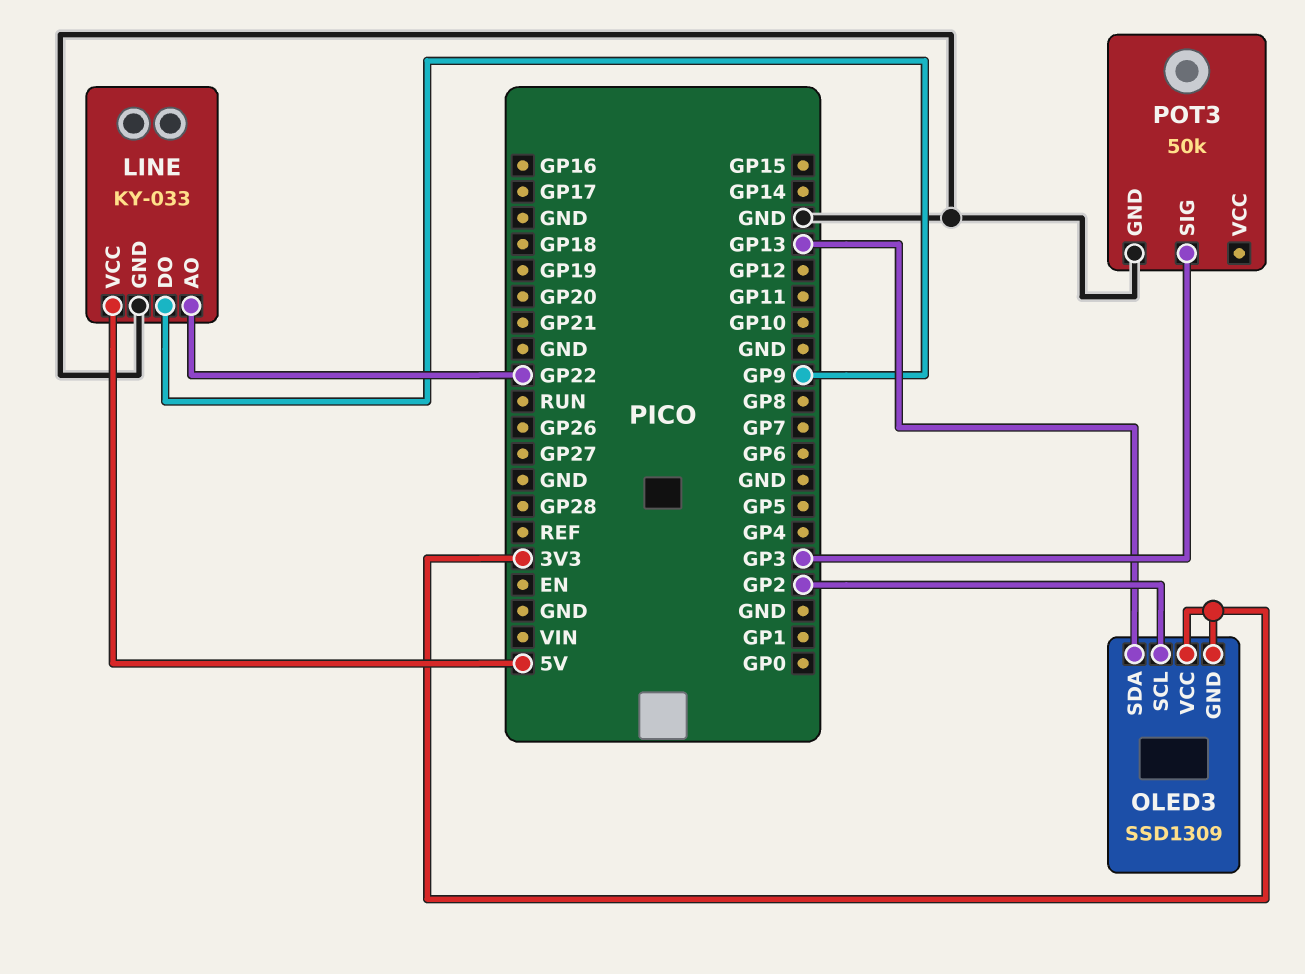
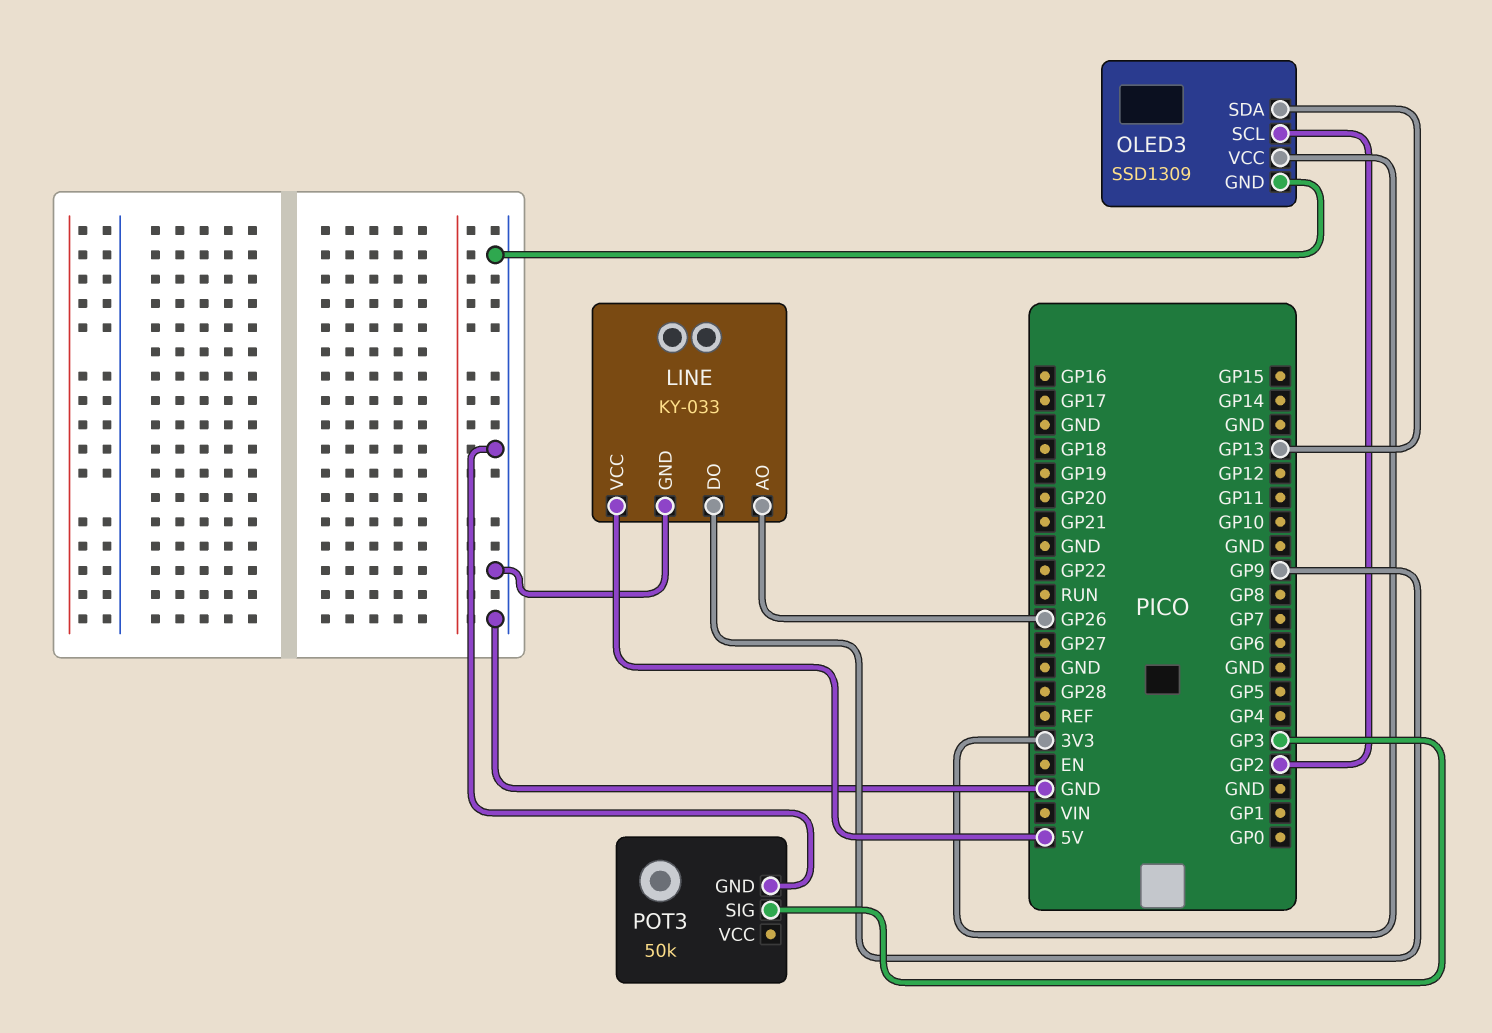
LINE pin AO: GP22 -> GP26
OLED3 pin GND: 3V3 -> GND

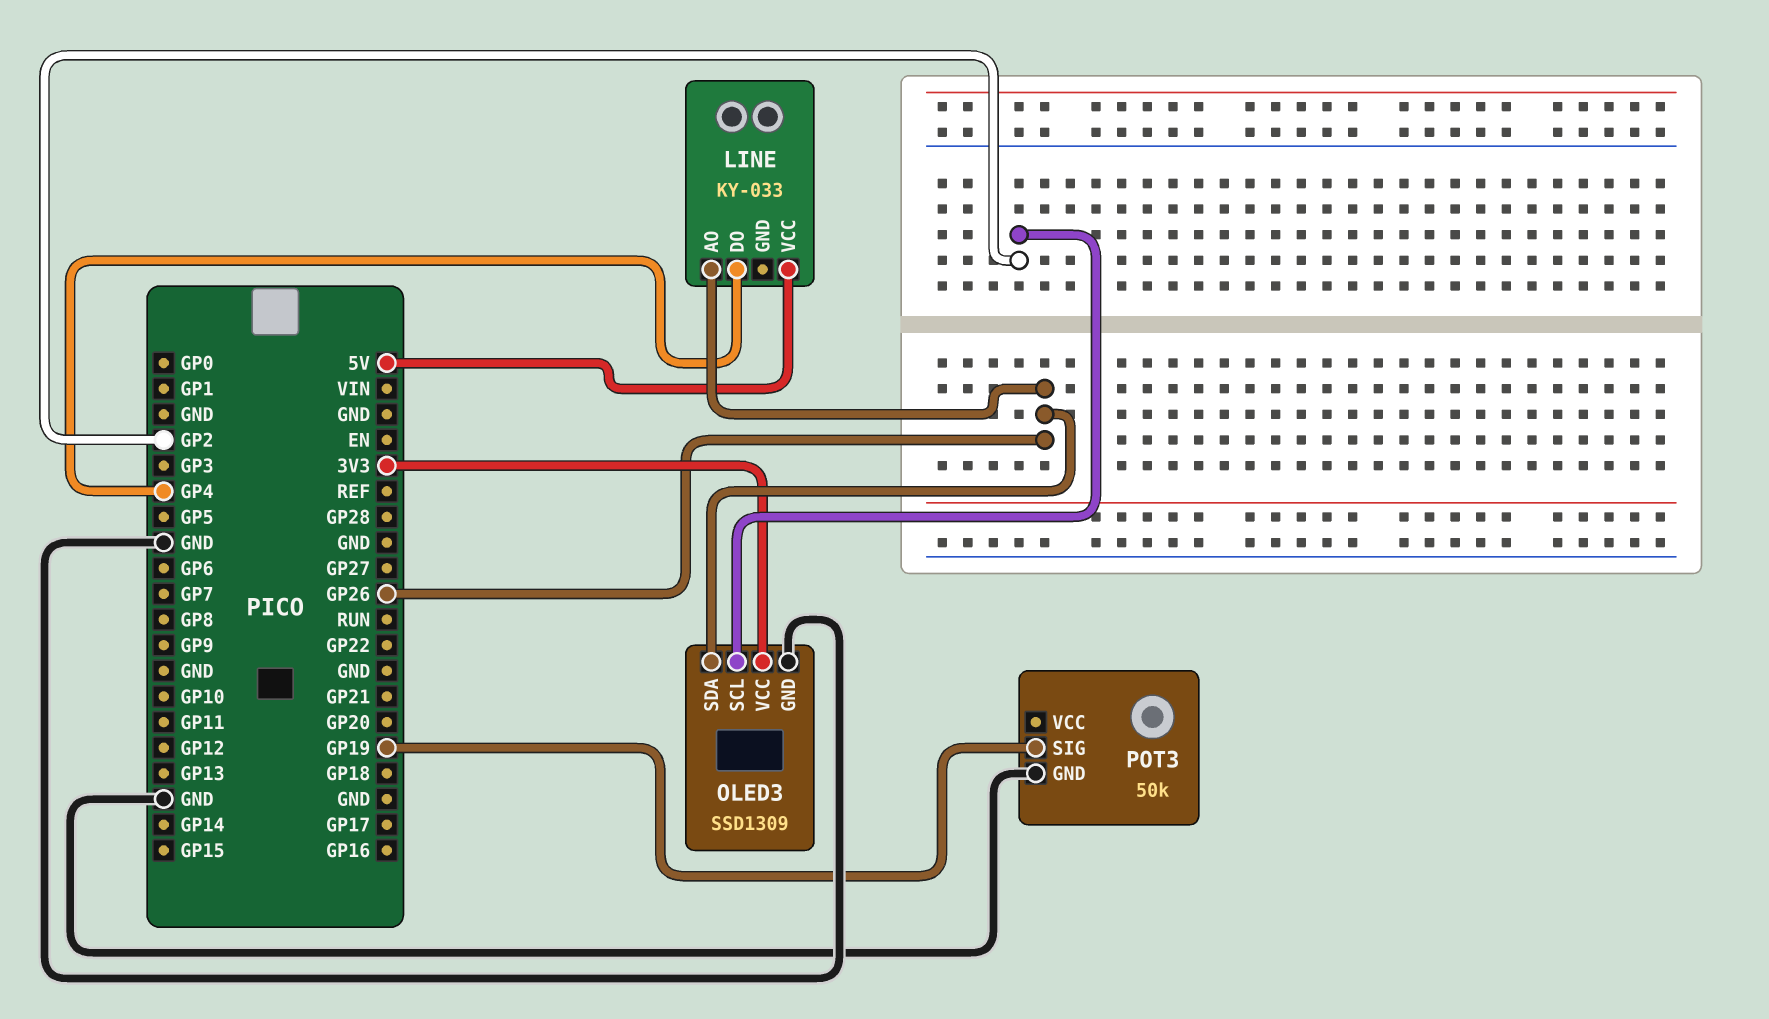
LINE pin DO: GP9 -> GP4
LINE pin GND: GND -> none
OLED3 pin SDA: GP13 -> GP26
POT3 pin SIG: GP3 -> GP19

